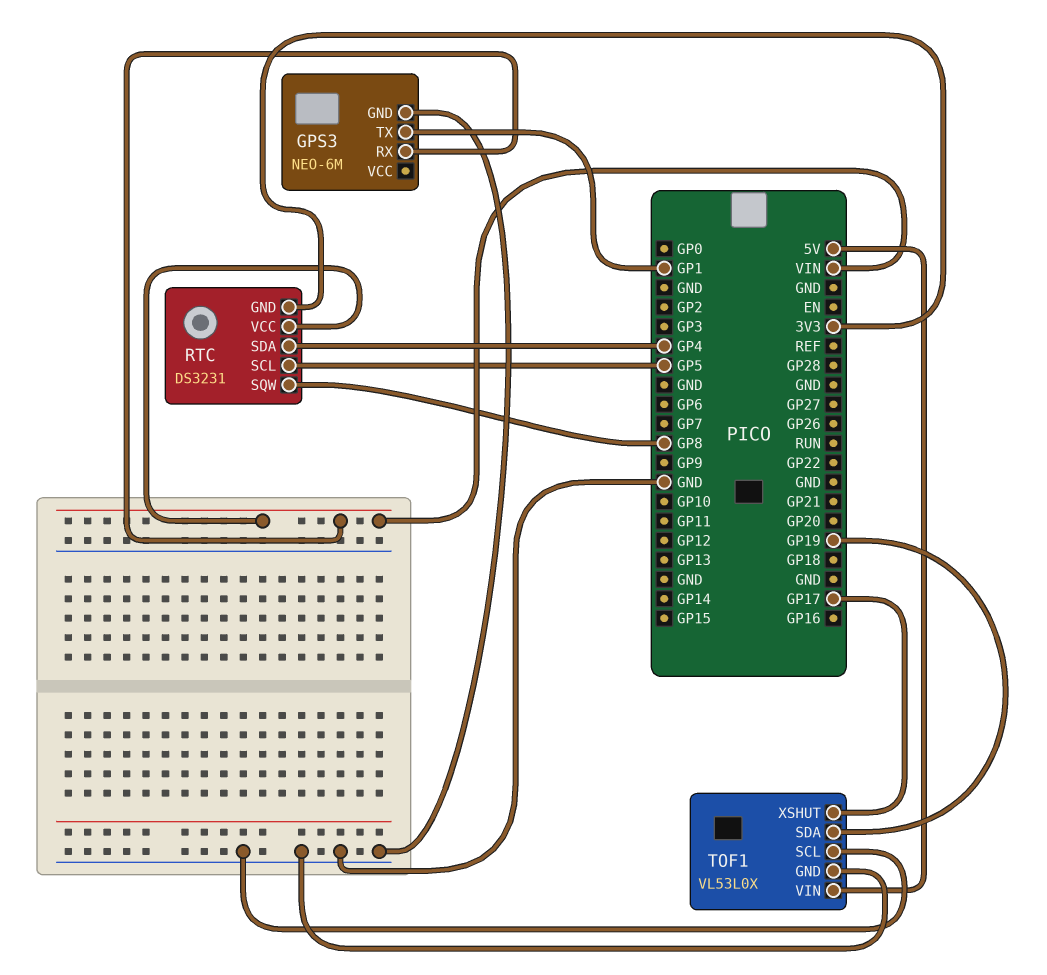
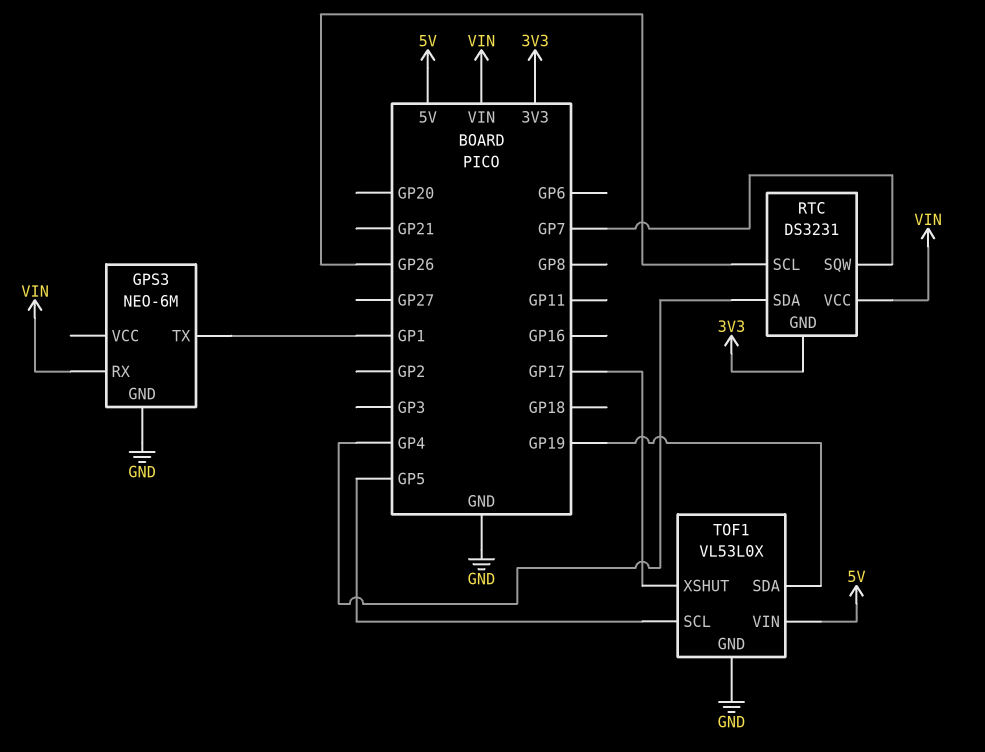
RTC pin SCL: GP5 -> GP26
RTC pin SQW: GP8 -> GP7
TOF1 pin SCL: GND -> GP5

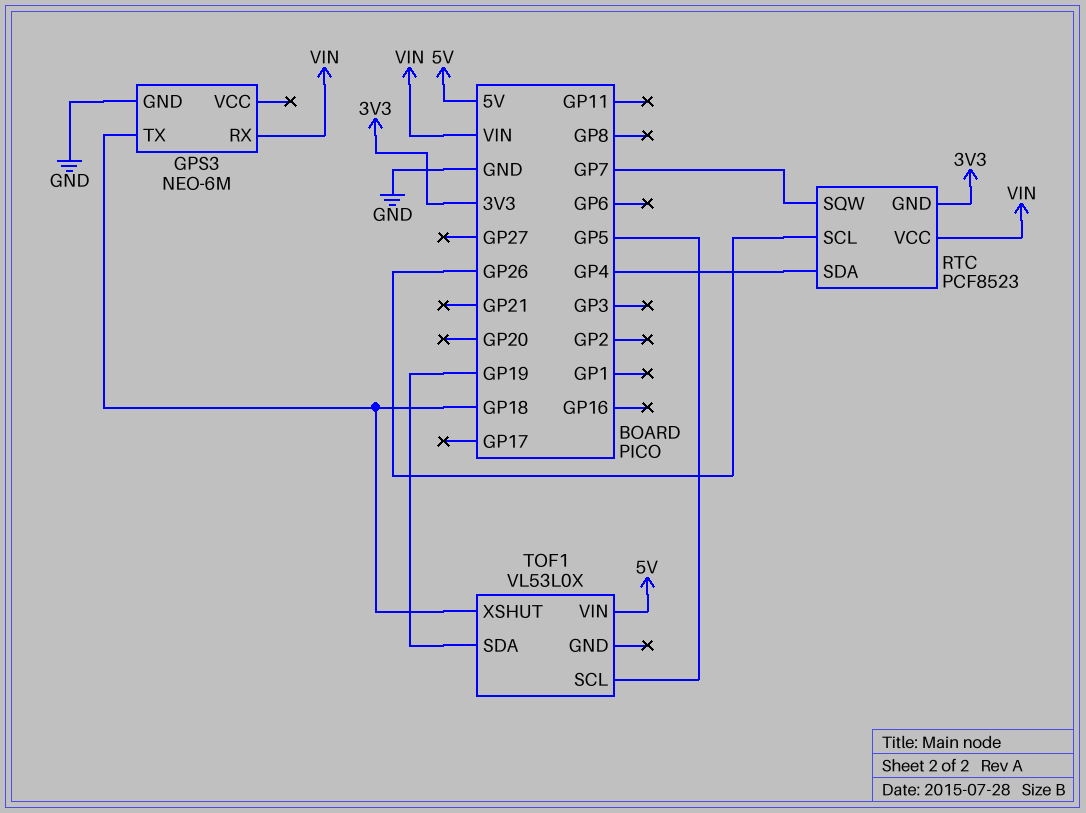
GPS3 pin TX: GP1 -> GP18
RTC: DS3231 -> PCF8523
TOF1 pin GND: GND -> none
TOF1 pin XSHUT: GP17 -> GP18

